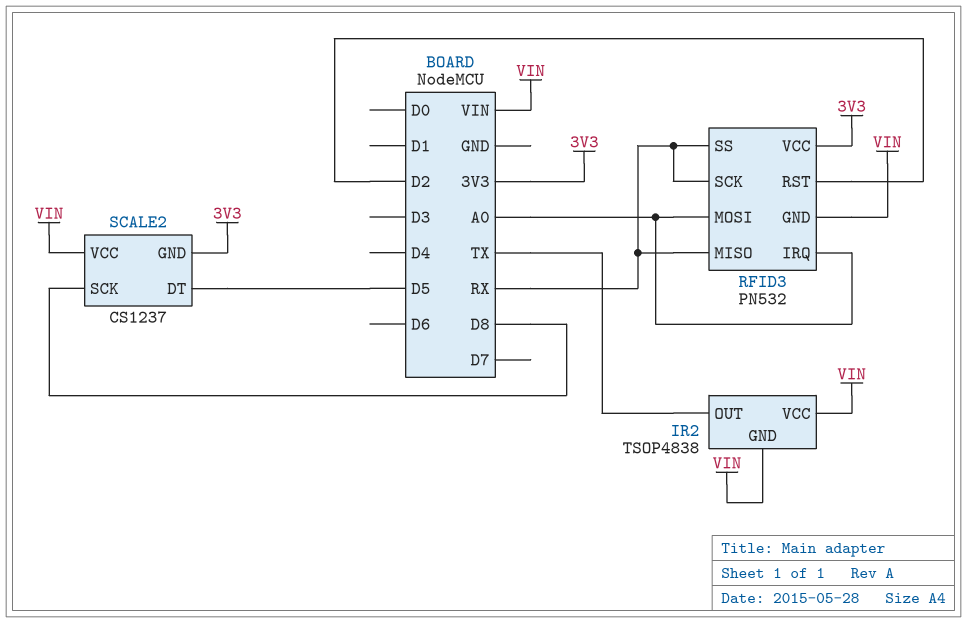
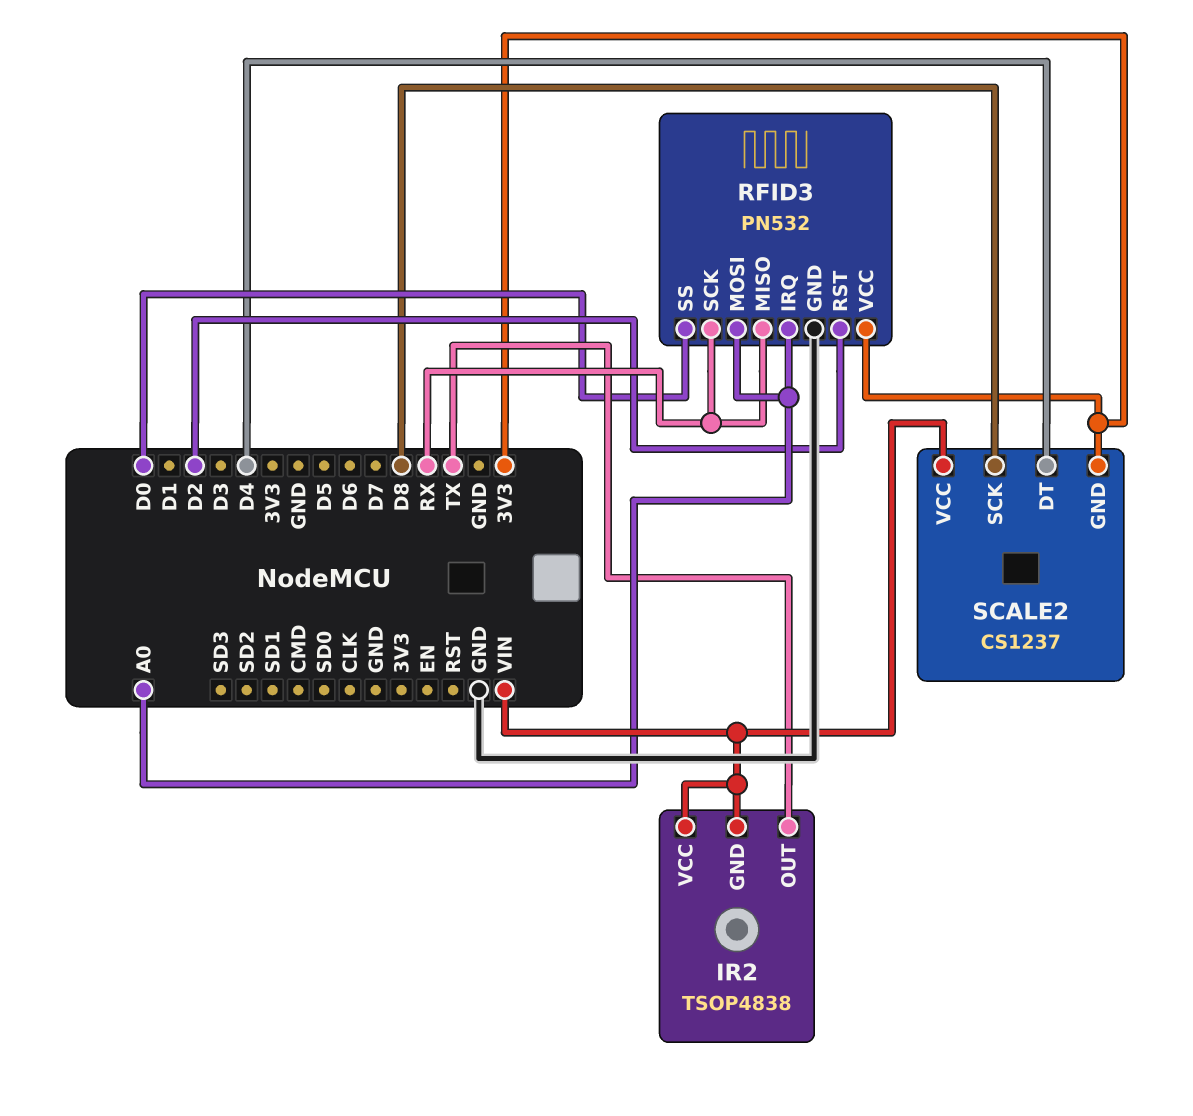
RFID3 pin GND: VIN -> GND
RFID3 pin SS: RX -> D0
SCALE2 pin DT: D5 -> D4

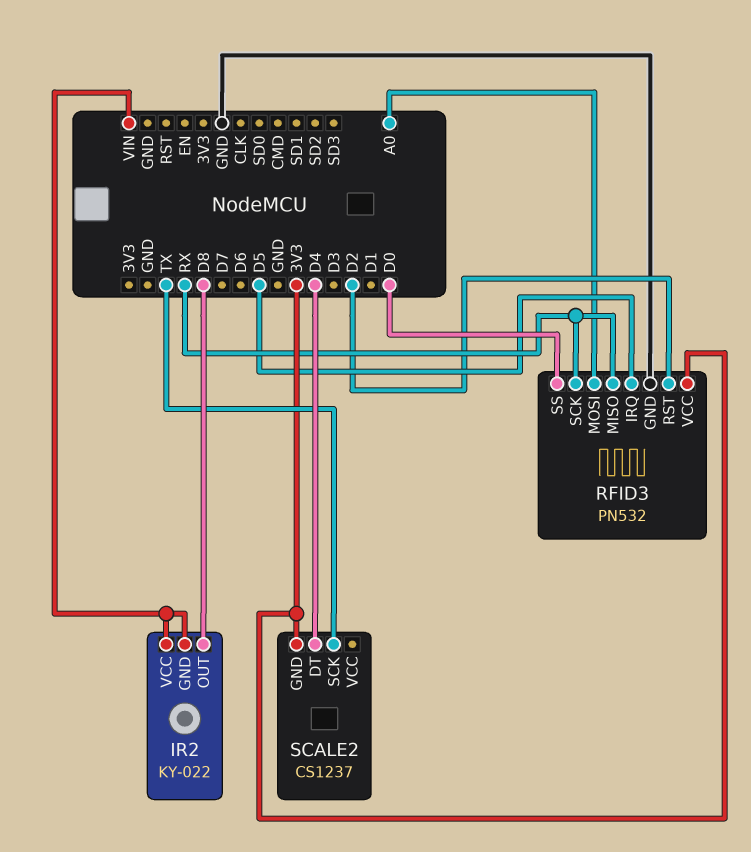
IR2: TSOP4838 -> KY-022
IR2 pin OUT: TX -> D8
RFID3 pin IRQ: A0 -> D5
SCALE2 pin SCK: D8 -> TX
SCALE2 pin VCC: VIN -> none

